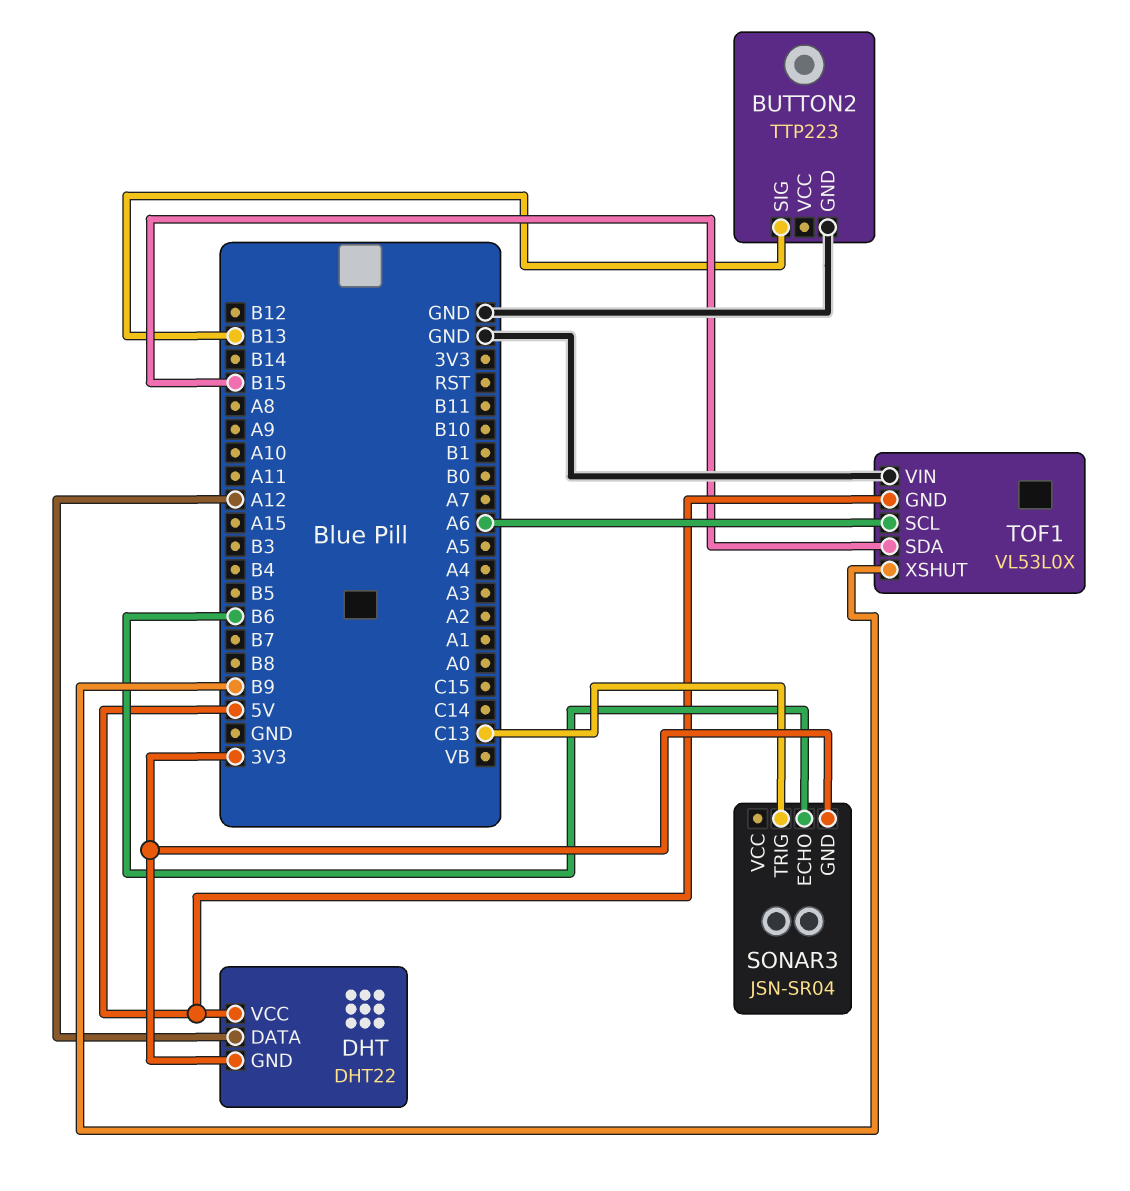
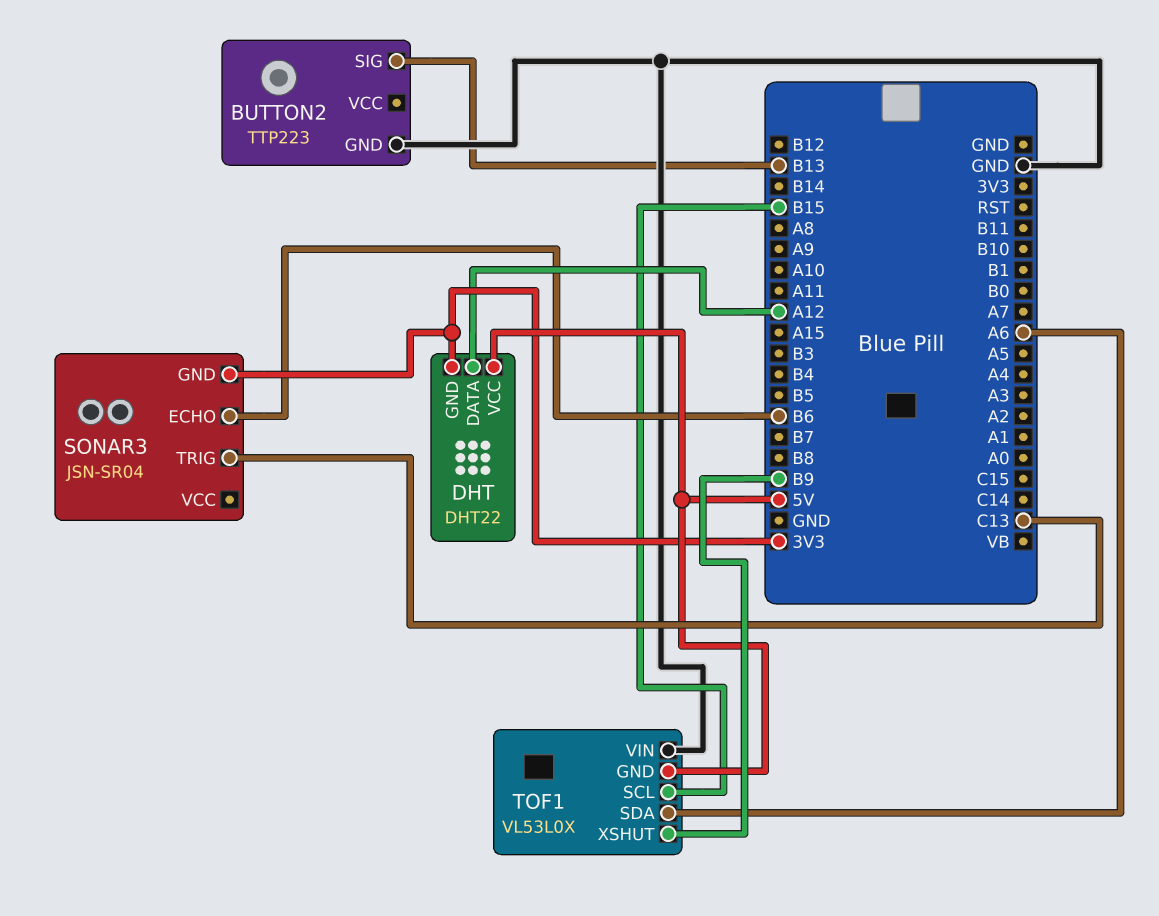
TOF1 pin SCL: A6 -> B15
TOF1 pin SDA: B15 -> A6

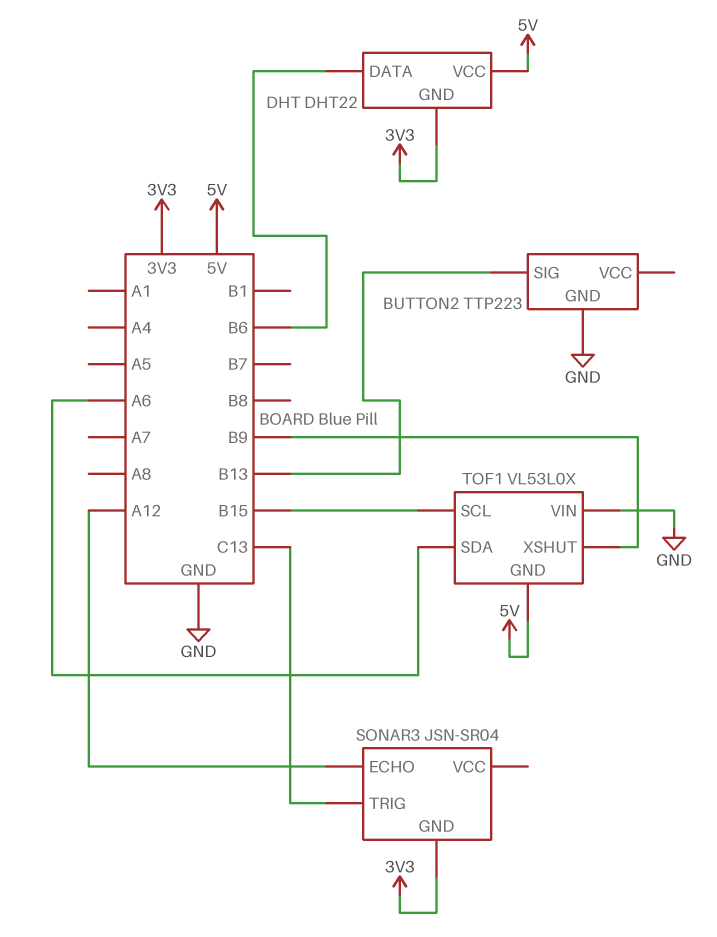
DHT pin DATA: A12 -> B6
SONAR3 pin ECHO: B6 -> A12

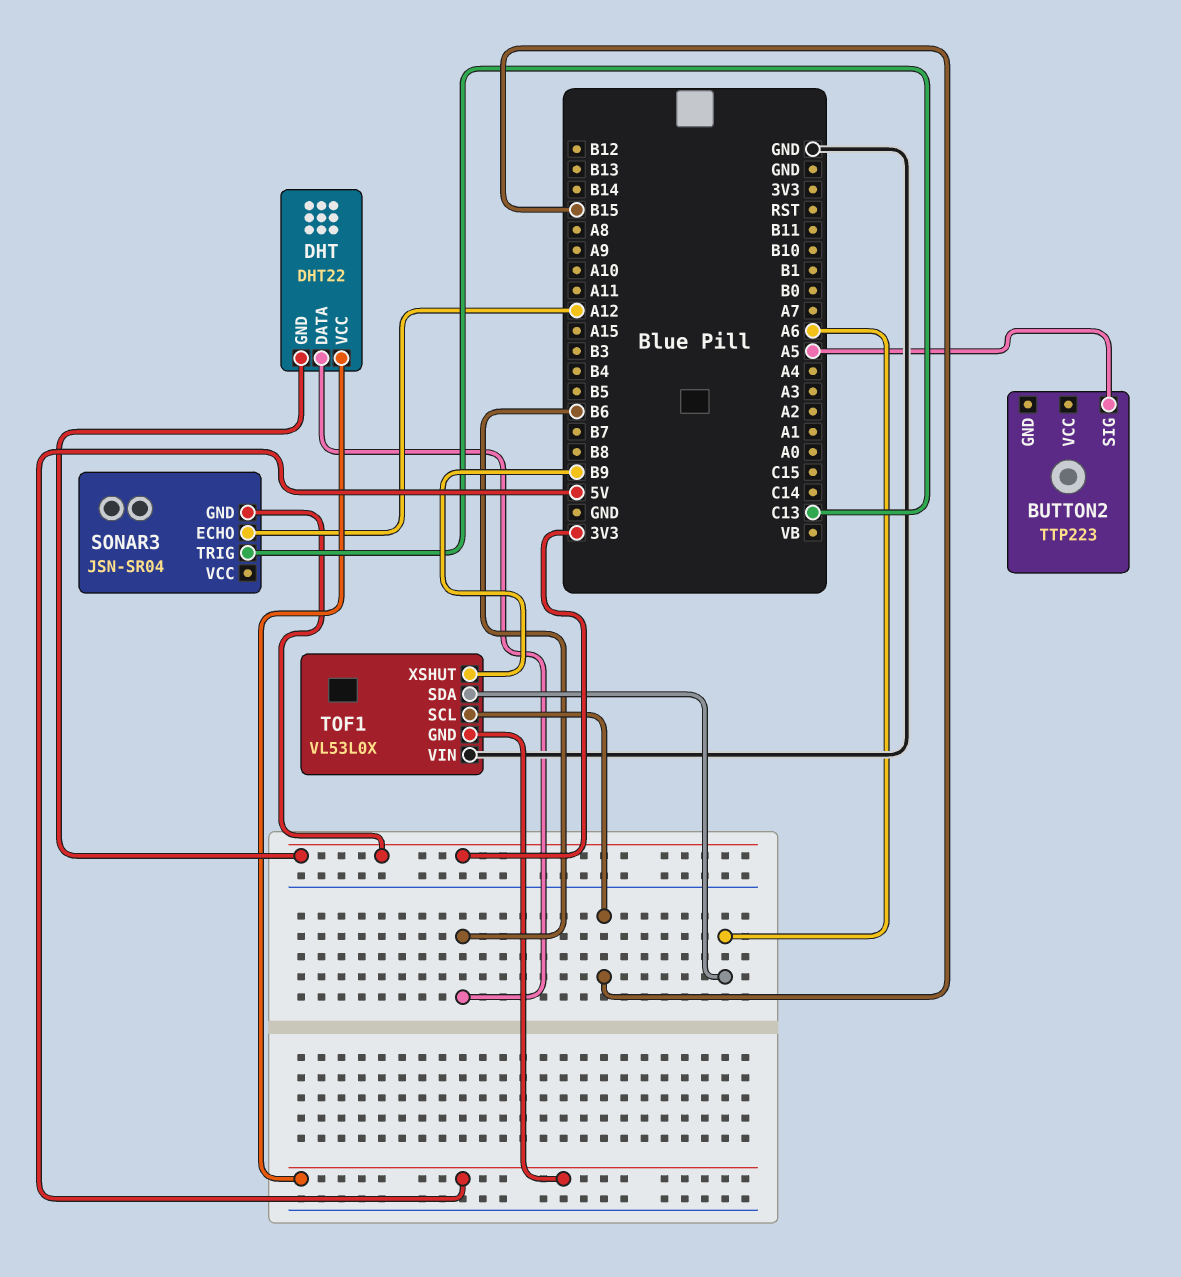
BUTTON2 pin GND: GND -> none
BUTTON2 pin SIG: B13 -> A5

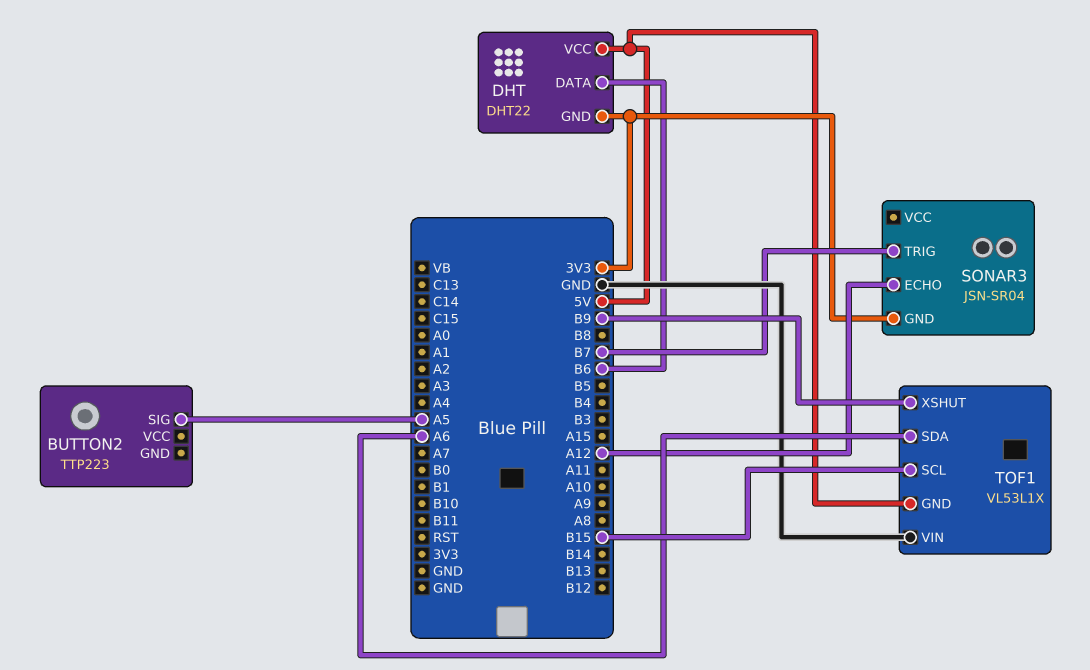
SONAR3 pin TRIG: C13 -> B7
TOF1: VL53L0X -> VL53L1X

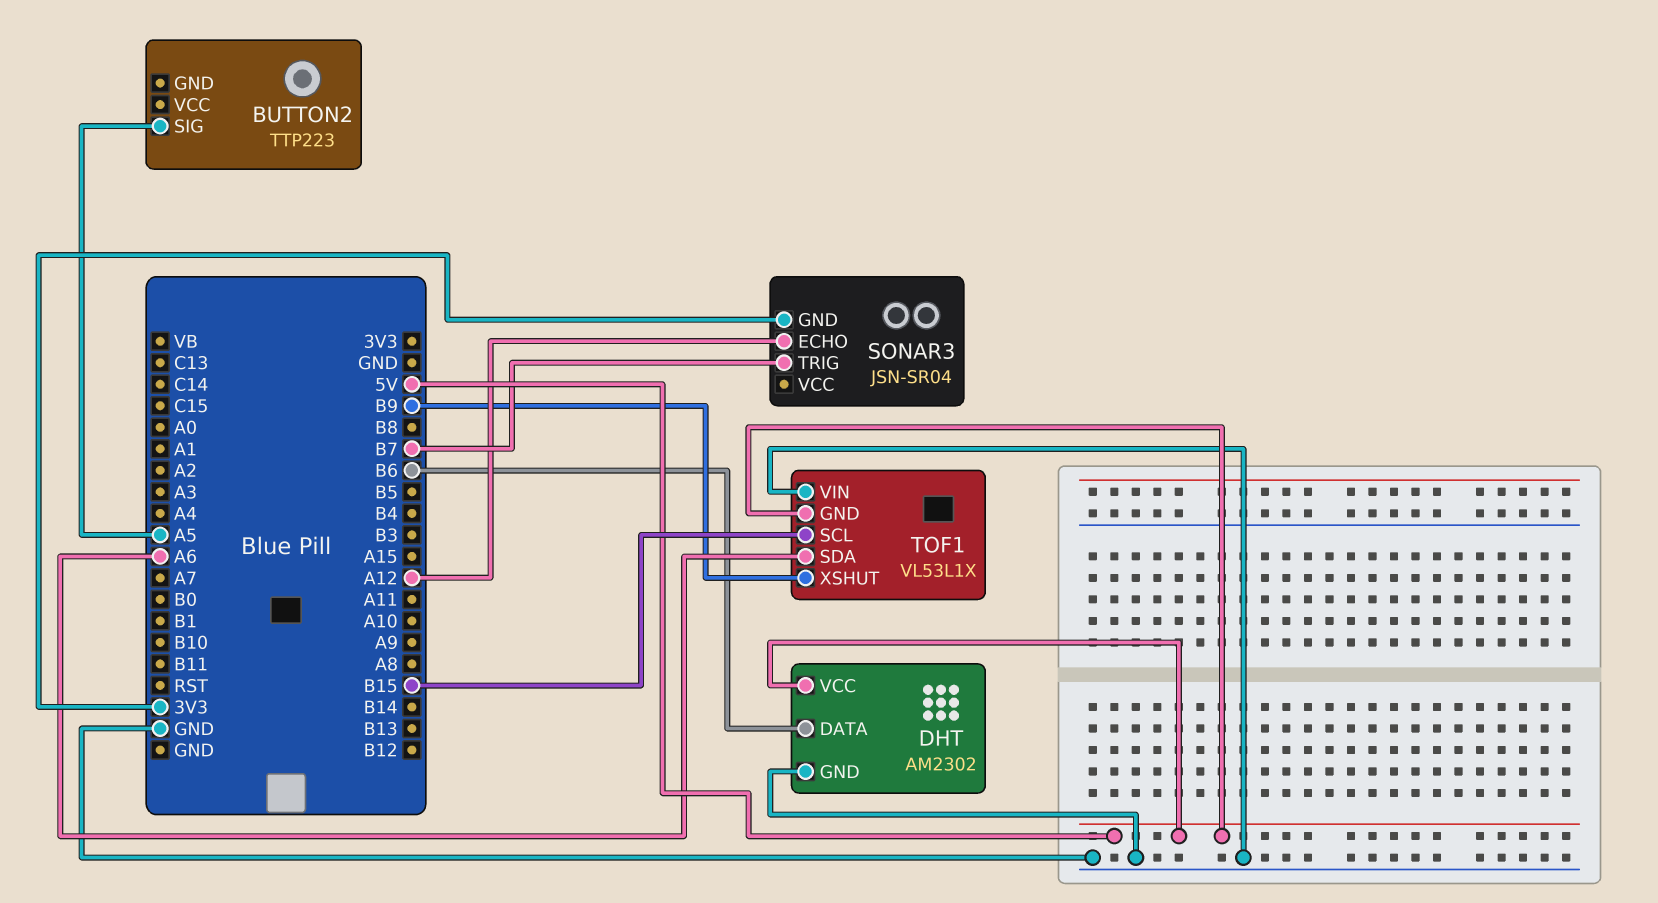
DHT: DHT22 -> AM2302
DHT pin GND: 3V3 -> GND

